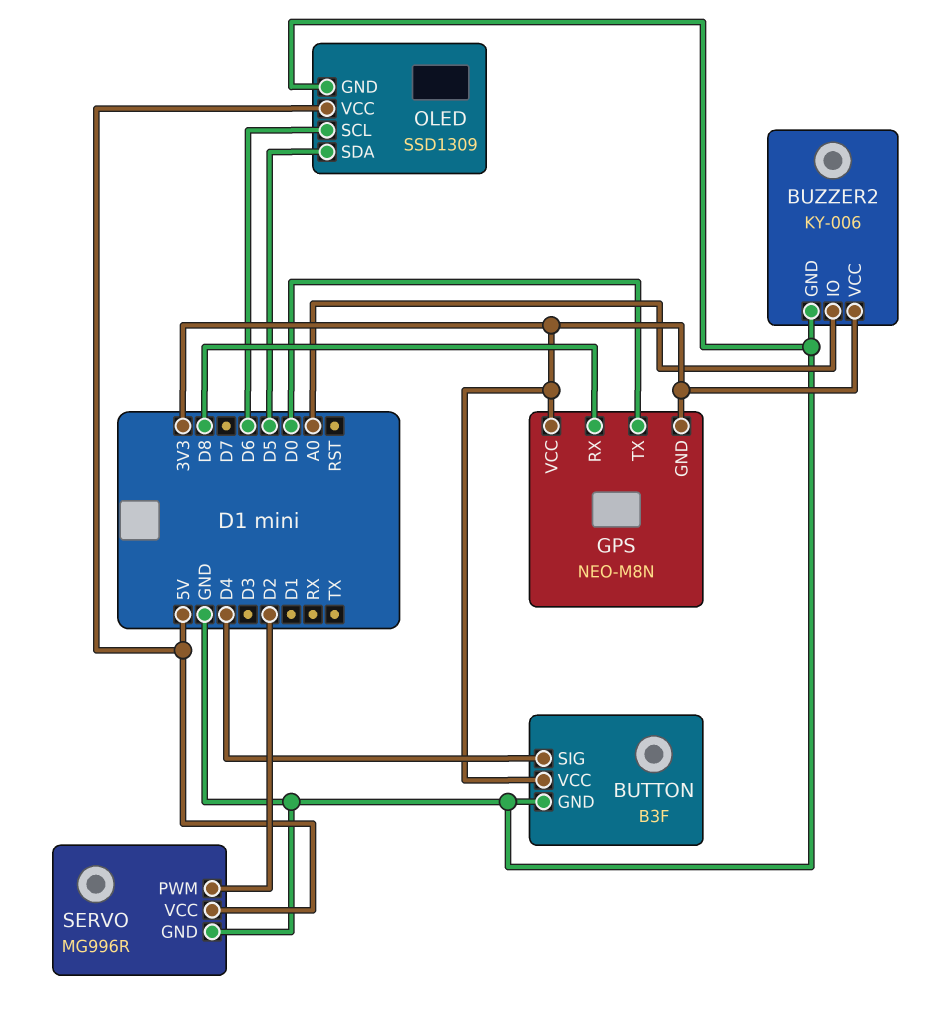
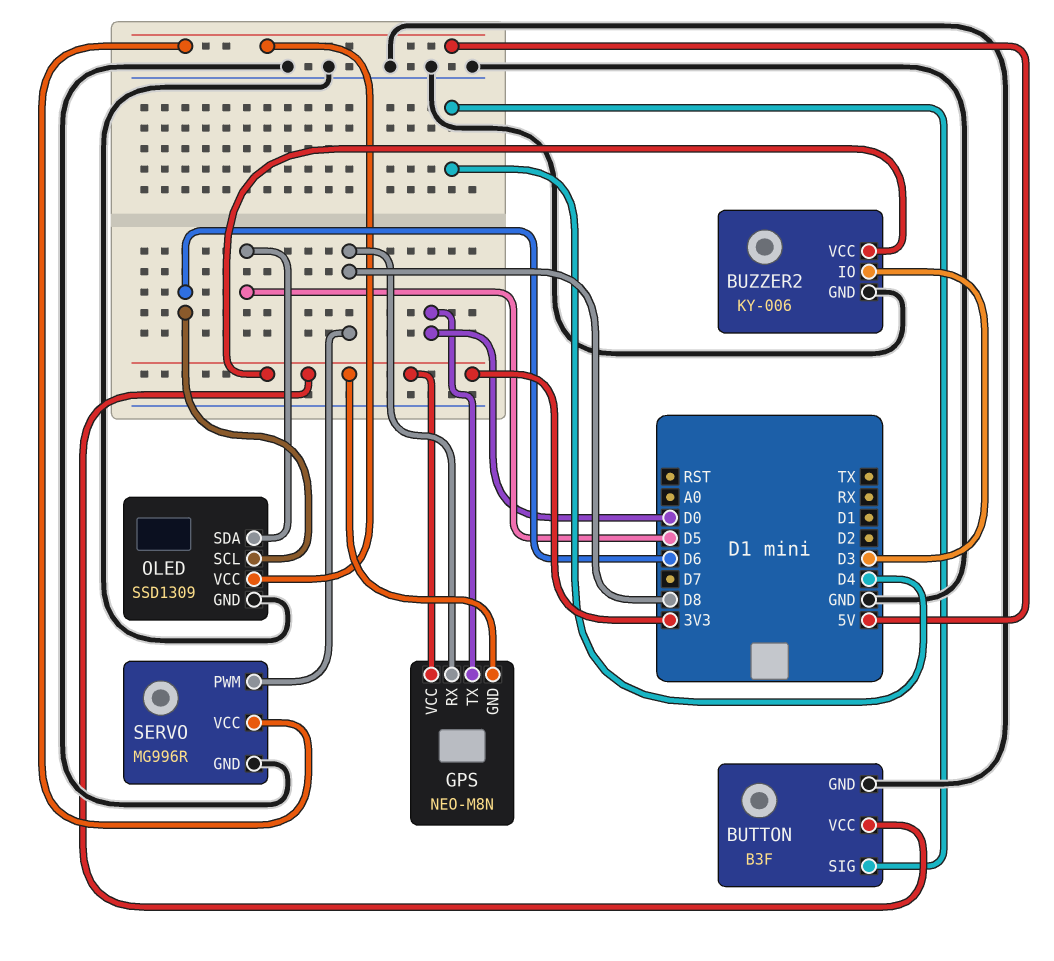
BUZZER2 pin IO: A0 -> D3
SERVO pin PWM: D2 -> D8

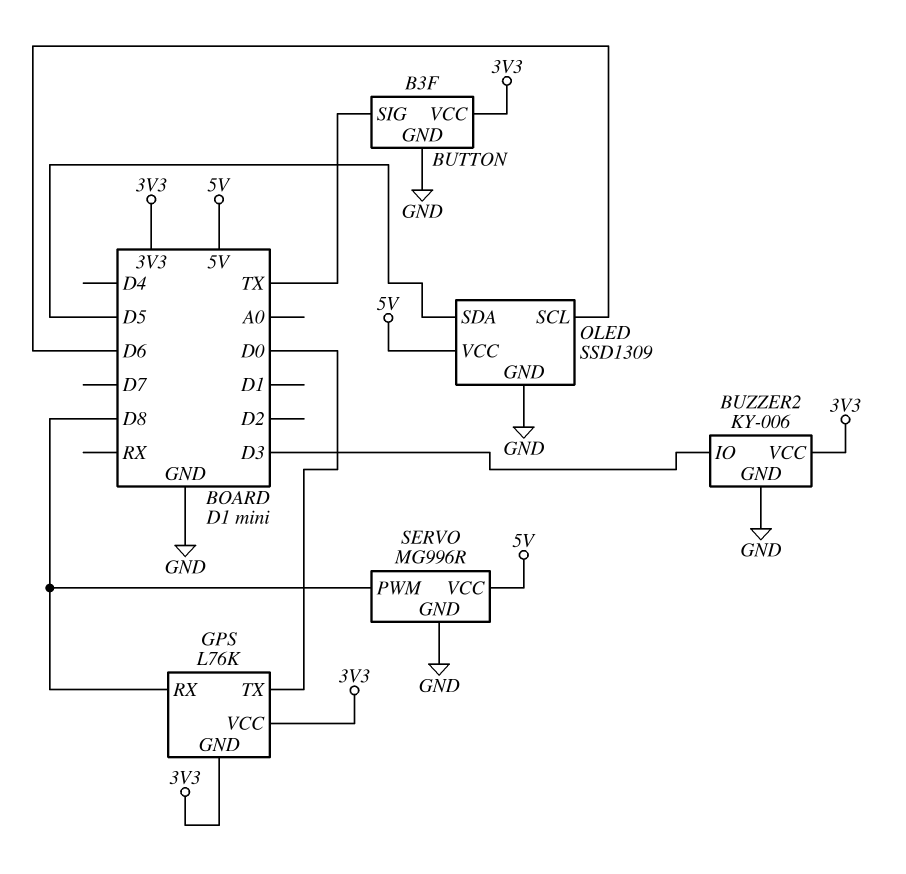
BUTTON pin SIG: D4 -> TX
GPS: NEO-M8N -> L76K

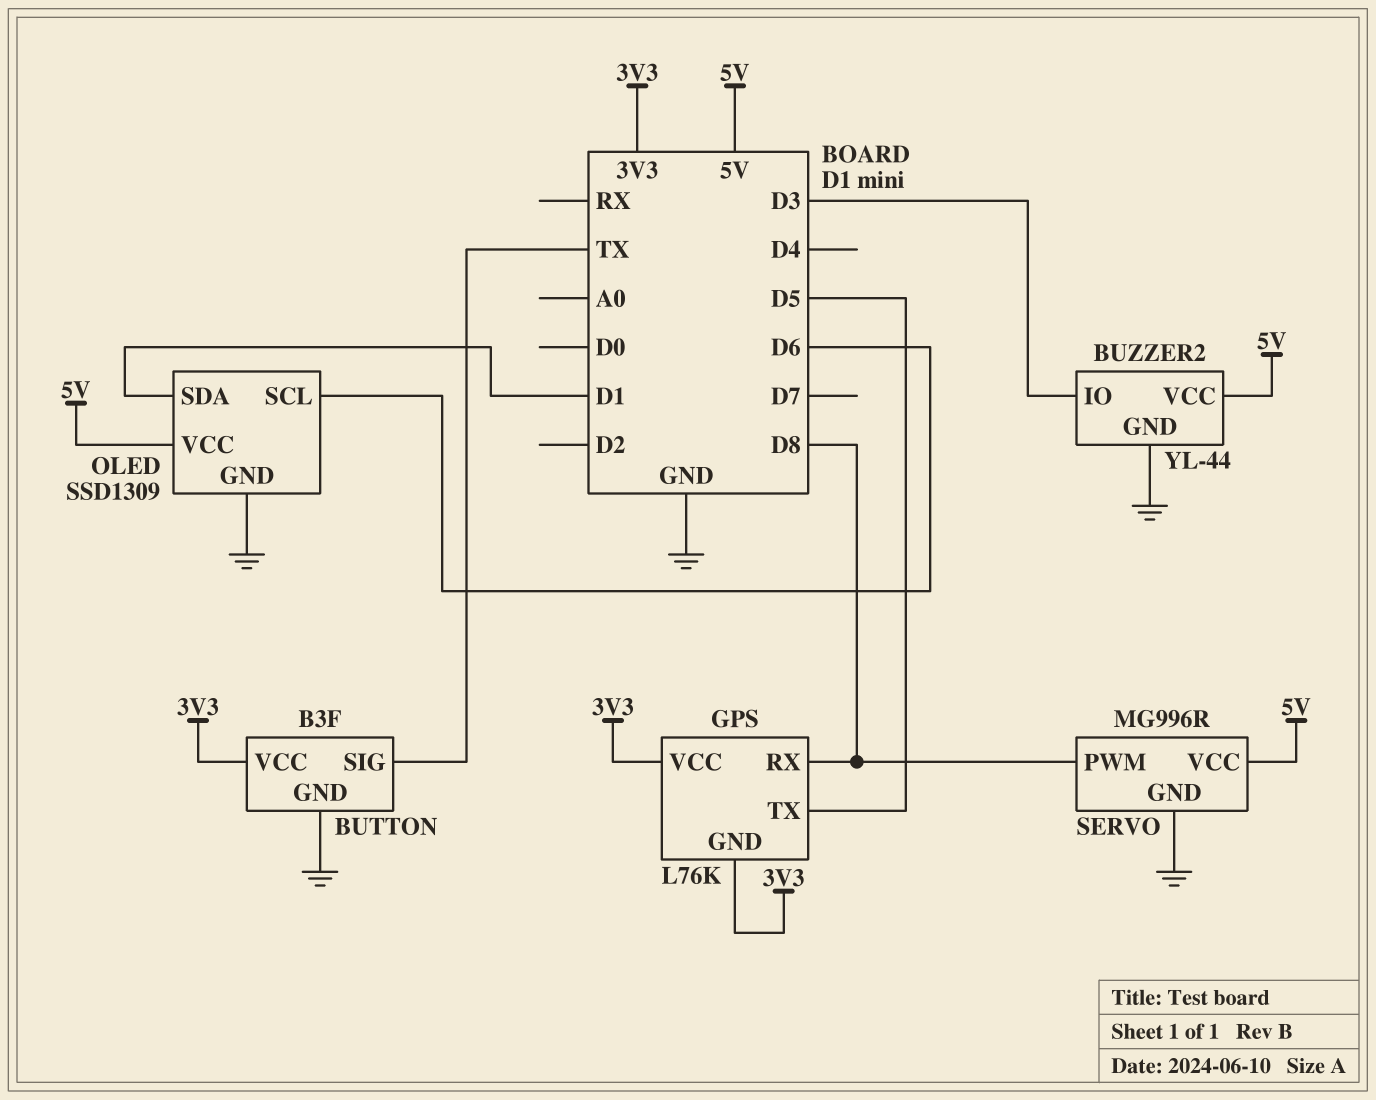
BUZZER2: KY-006 -> YL-44
BUZZER2 pin VCC: 3V3 -> 5V
GPS pin TX: D0 -> D5
OLED pin SDA: D5 -> D1

